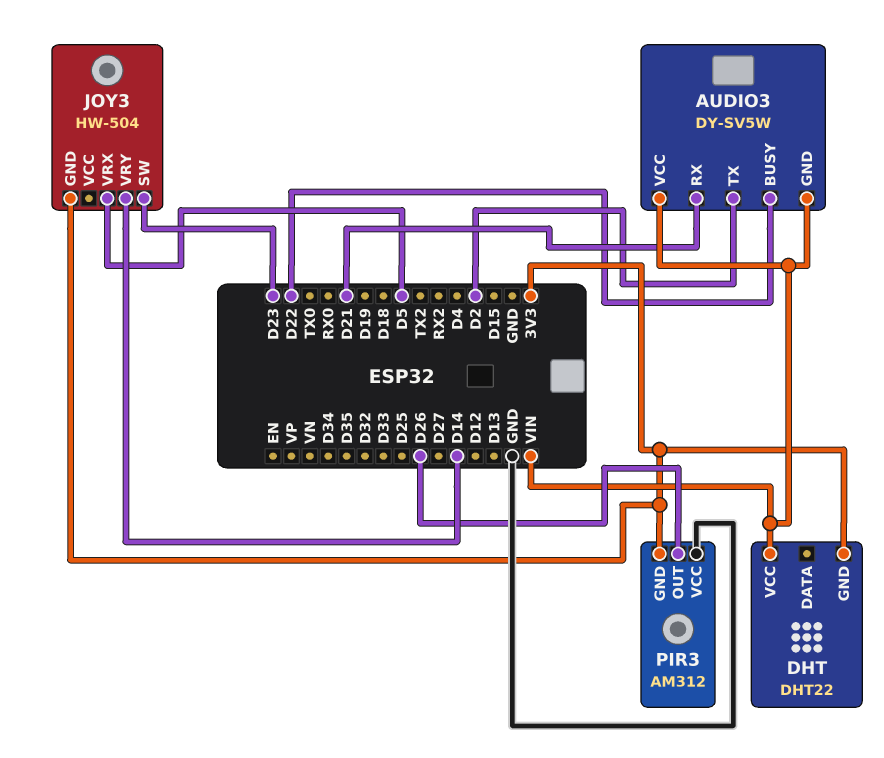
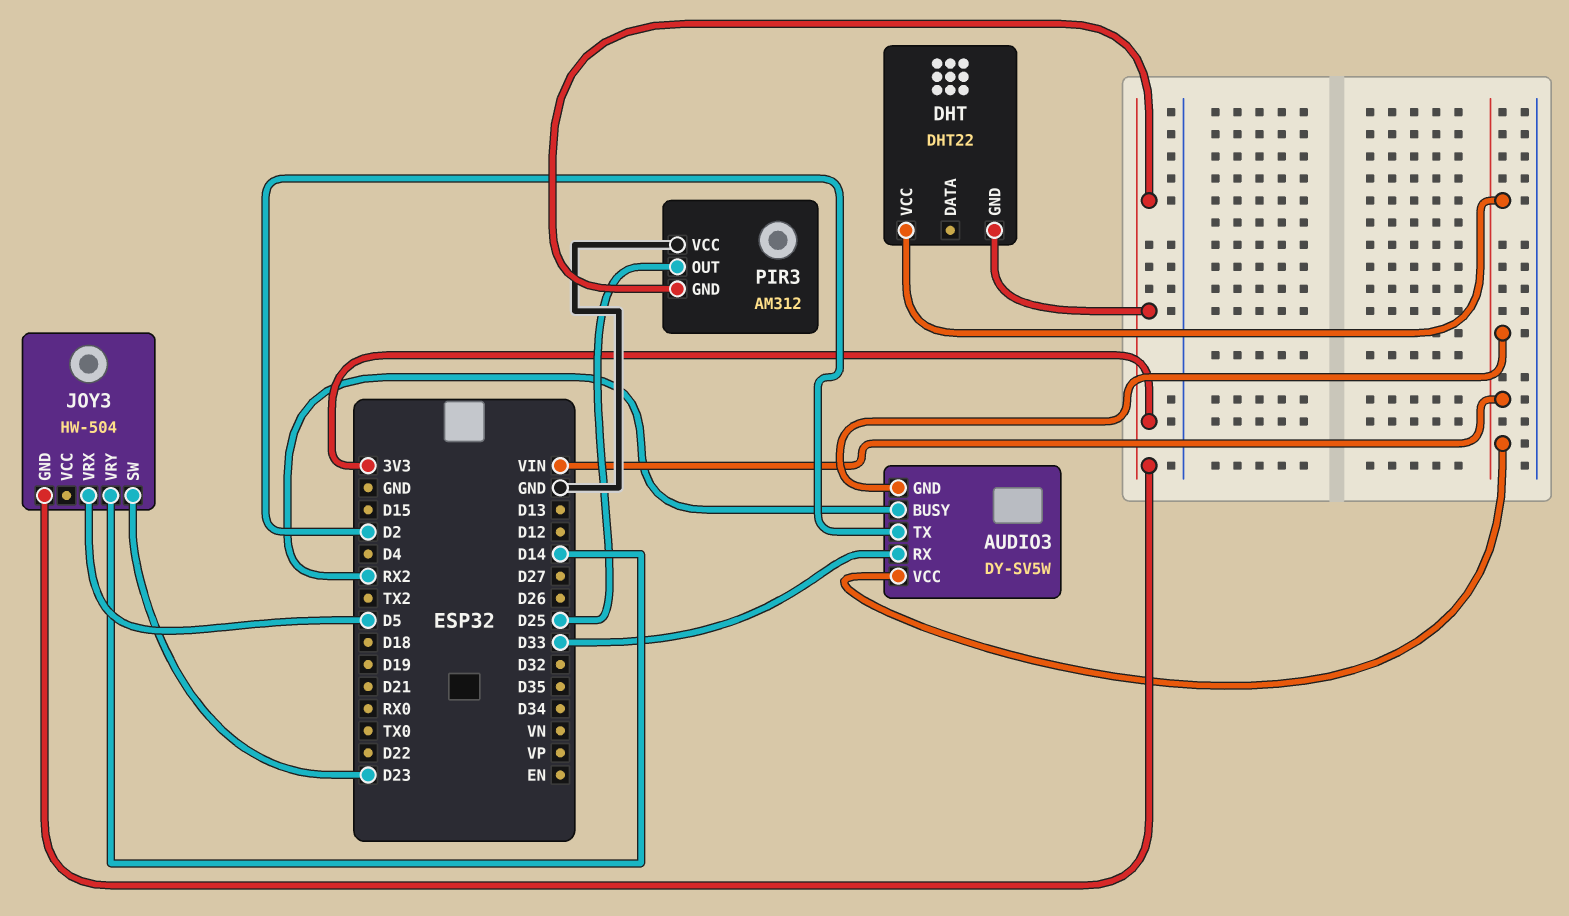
AUDIO3 pin BUSY: D22 -> RX2
AUDIO3 pin RX: D21 -> D33
PIR3 pin OUT: D26 -> D25

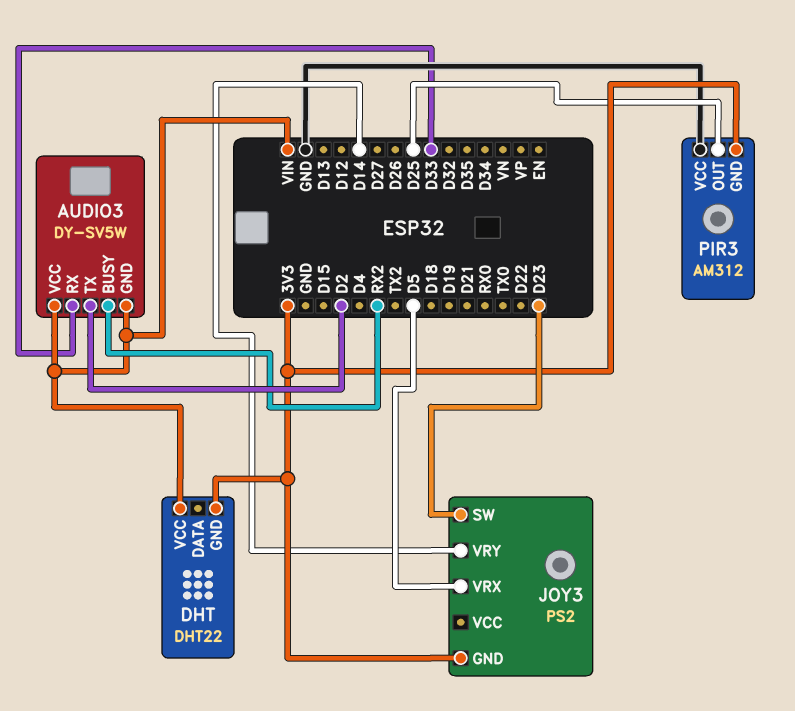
JOY3: HW-504 -> PS2

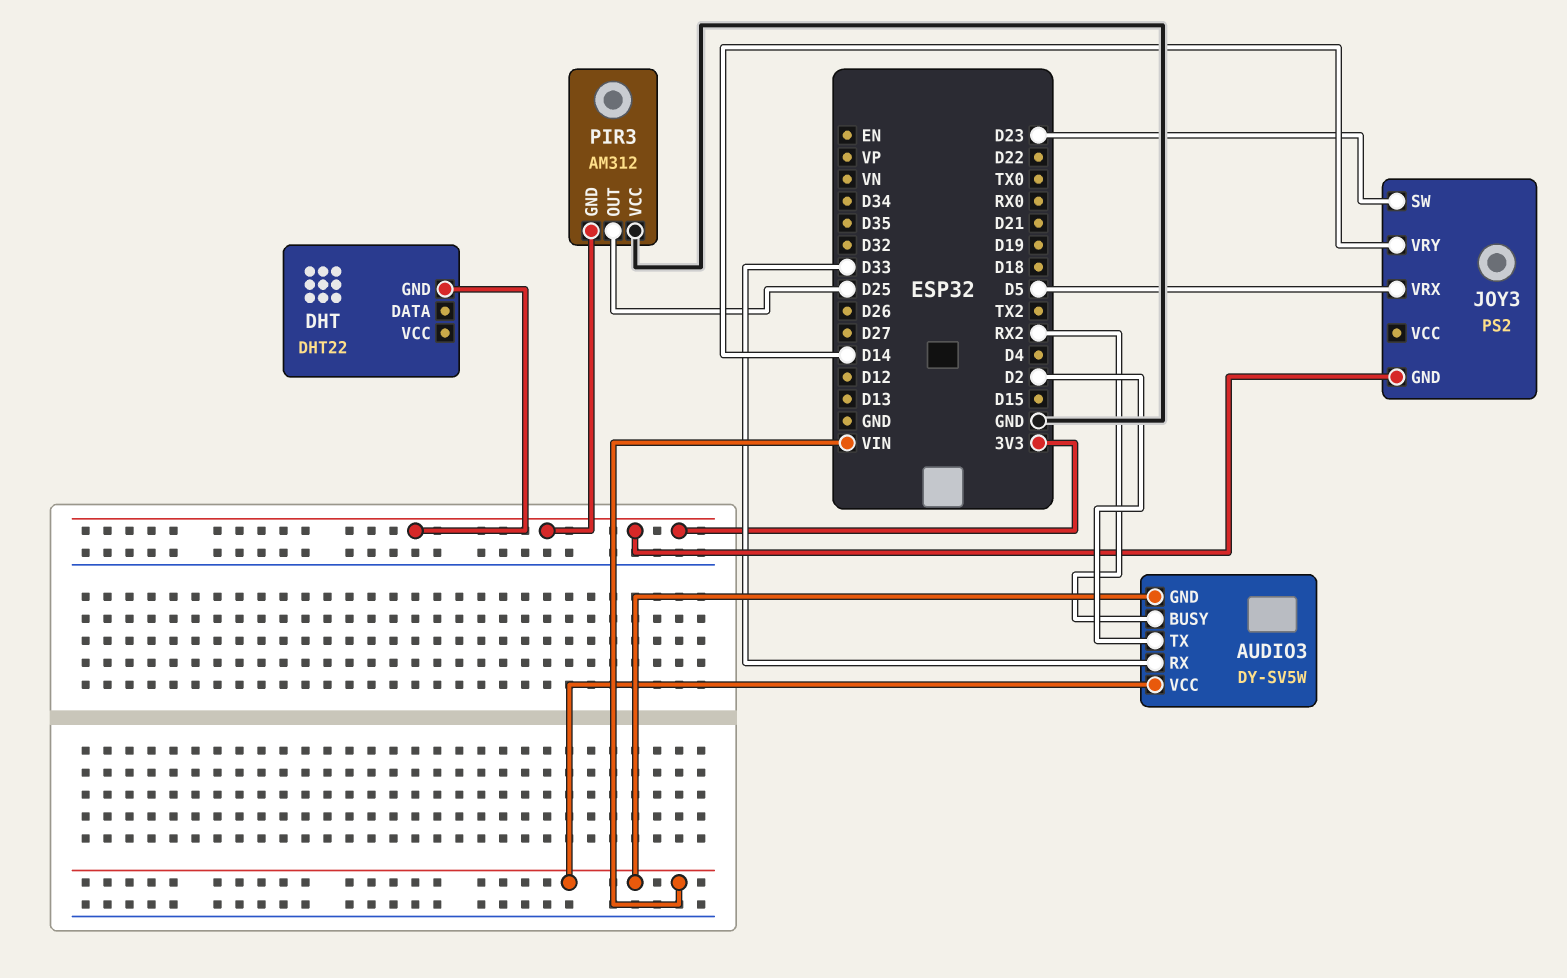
DHT pin VCC: VIN -> none

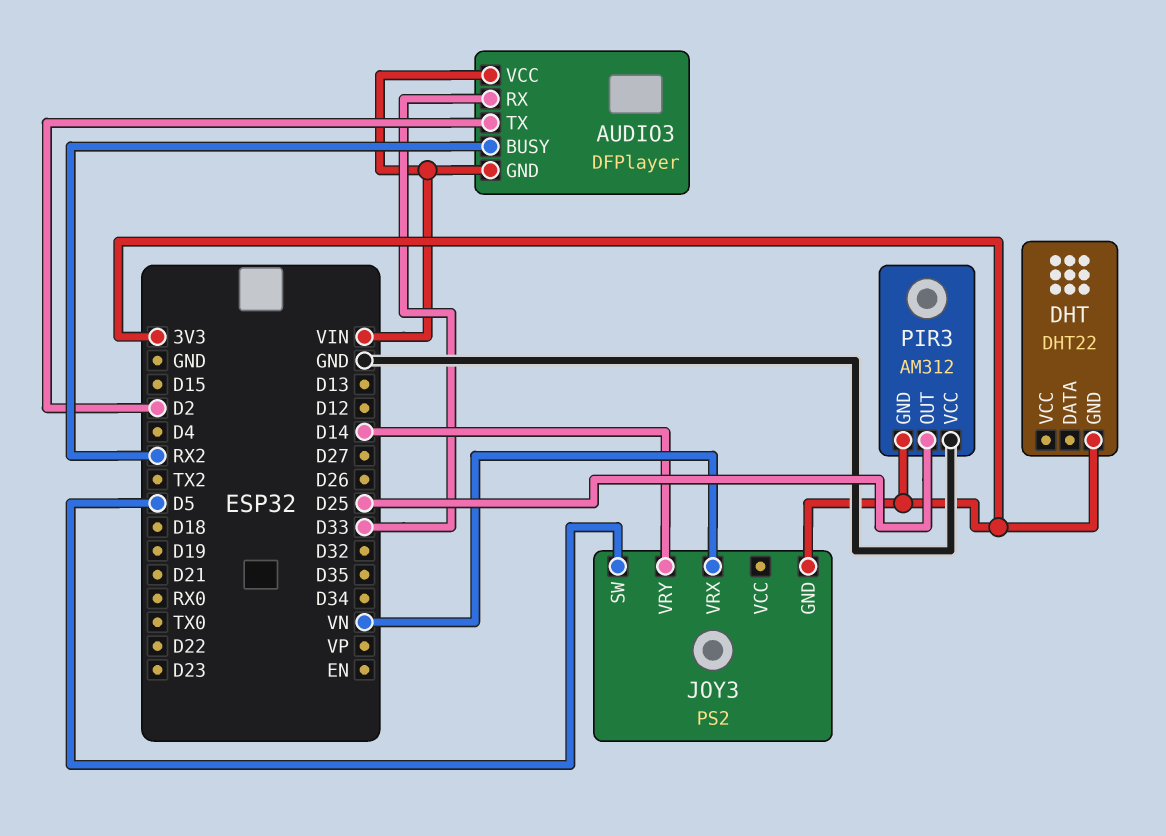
AUDIO3: DY-SV5W -> DFPlayer
JOY3 pin SW: D23 -> D5
JOY3 pin VRX: D5 -> VN

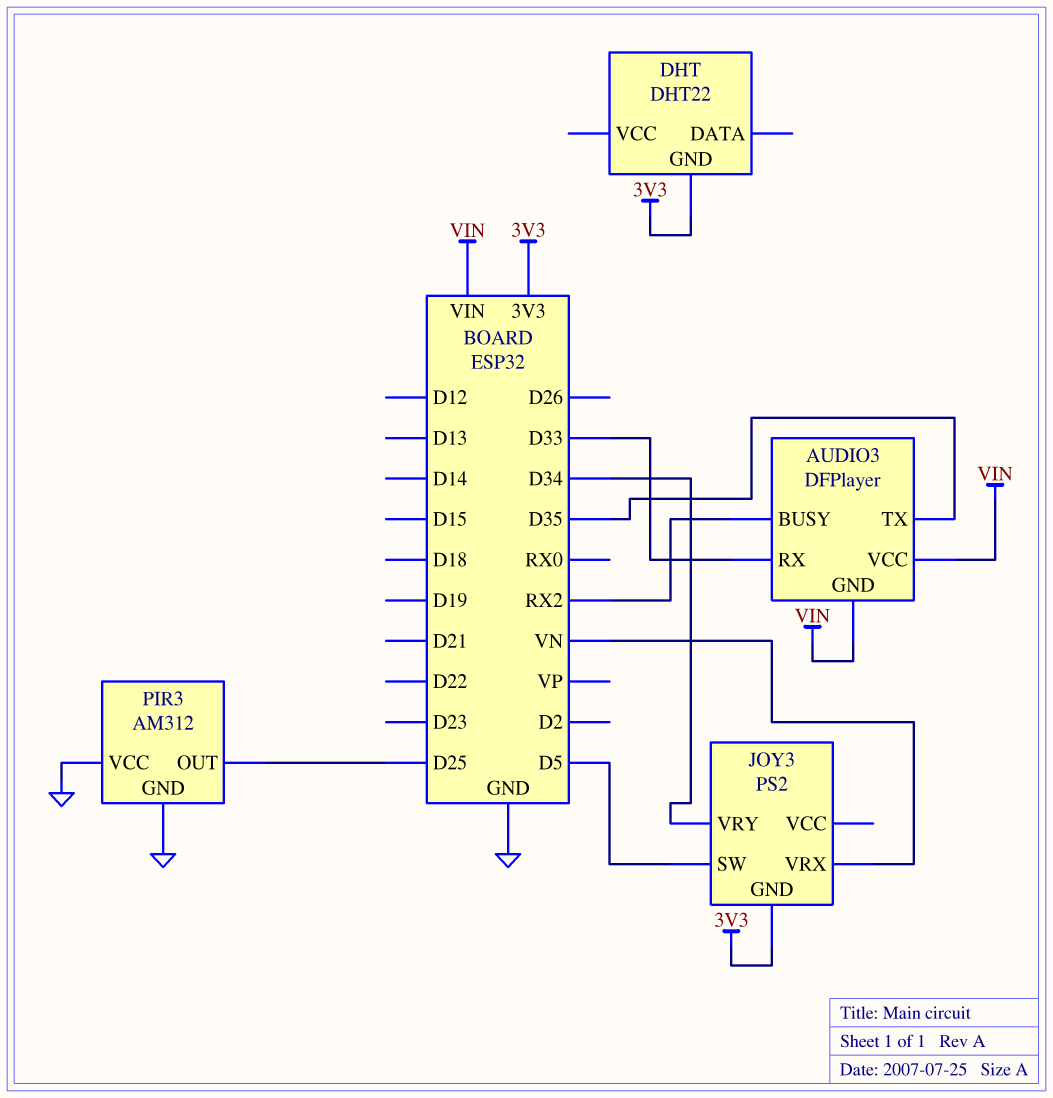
AUDIO3 pin TX: D2 -> D35
JOY3 pin VRY: D14 -> D34
PIR3 pin GND: 3V3 -> GND

